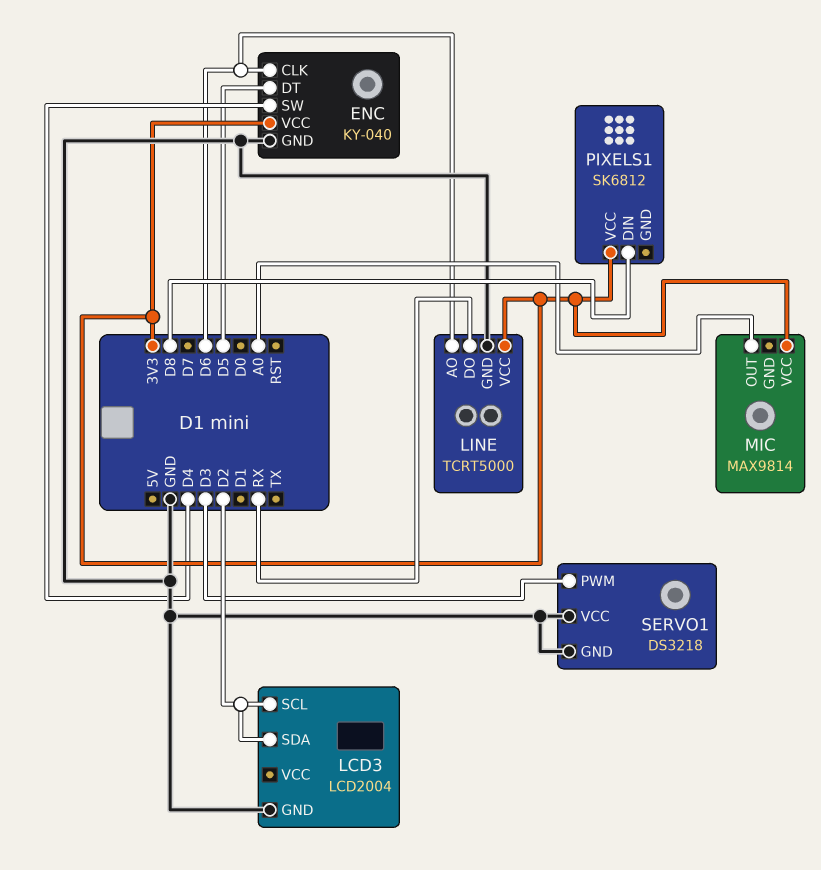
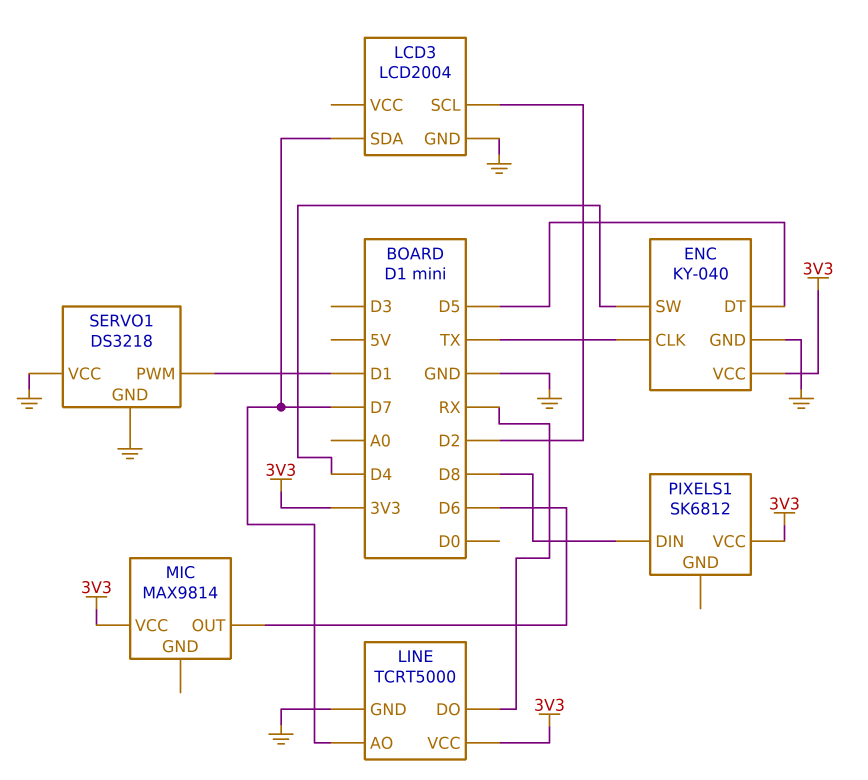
ENC pin CLK: D6 -> TX
LCD3 pin SDA: D2 -> D7
LINE pin AO: D6 -> D7
MIC pin OUT: A0 -> D6
SERVO1 pin PWM: D3 -> D1

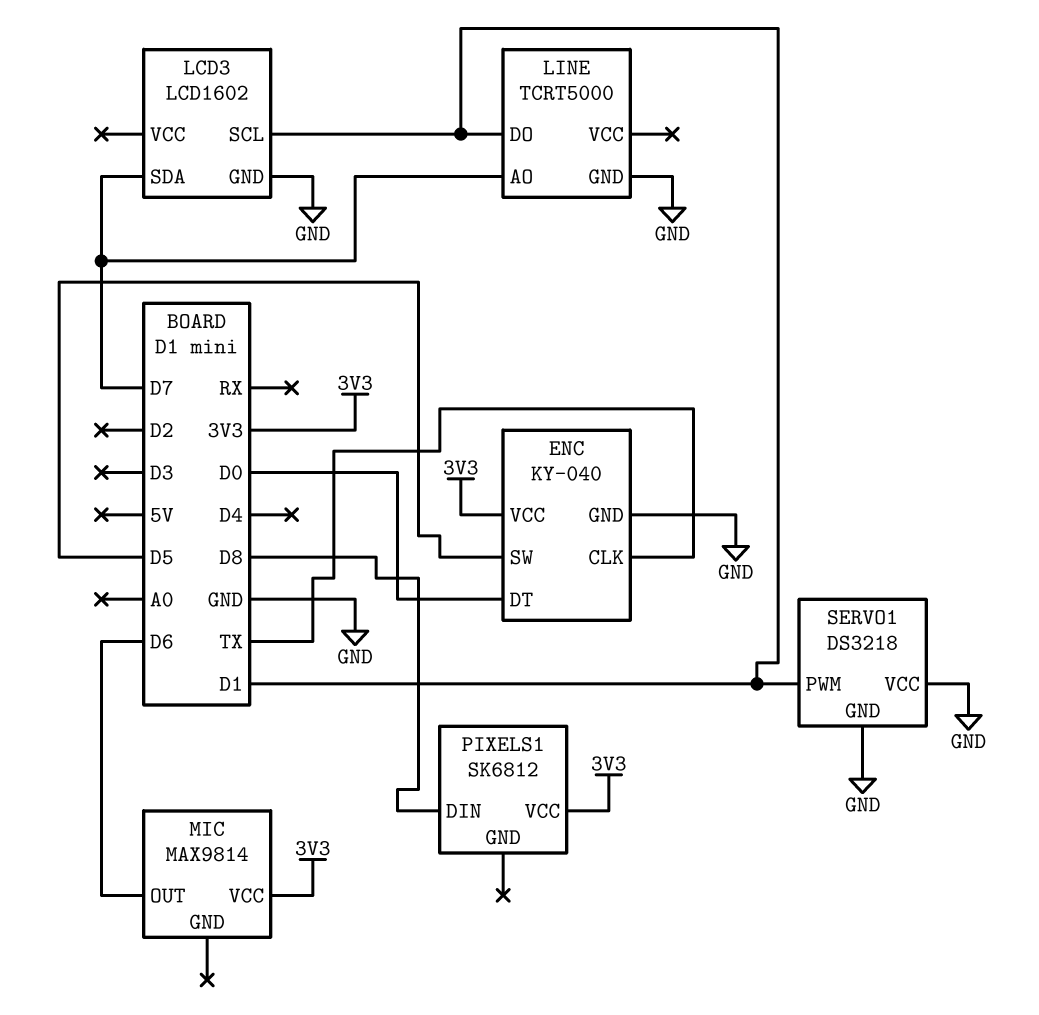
ENC pin DT: D5 -> D0
ENC pin SW: D4 -> D5
LCD3: LCD2004 -> LCD1602
LCD3 pin SCL: D2 -> D1
LINE pin DO: RX -> D1
LINE pin VCC: 3V3 -> none

